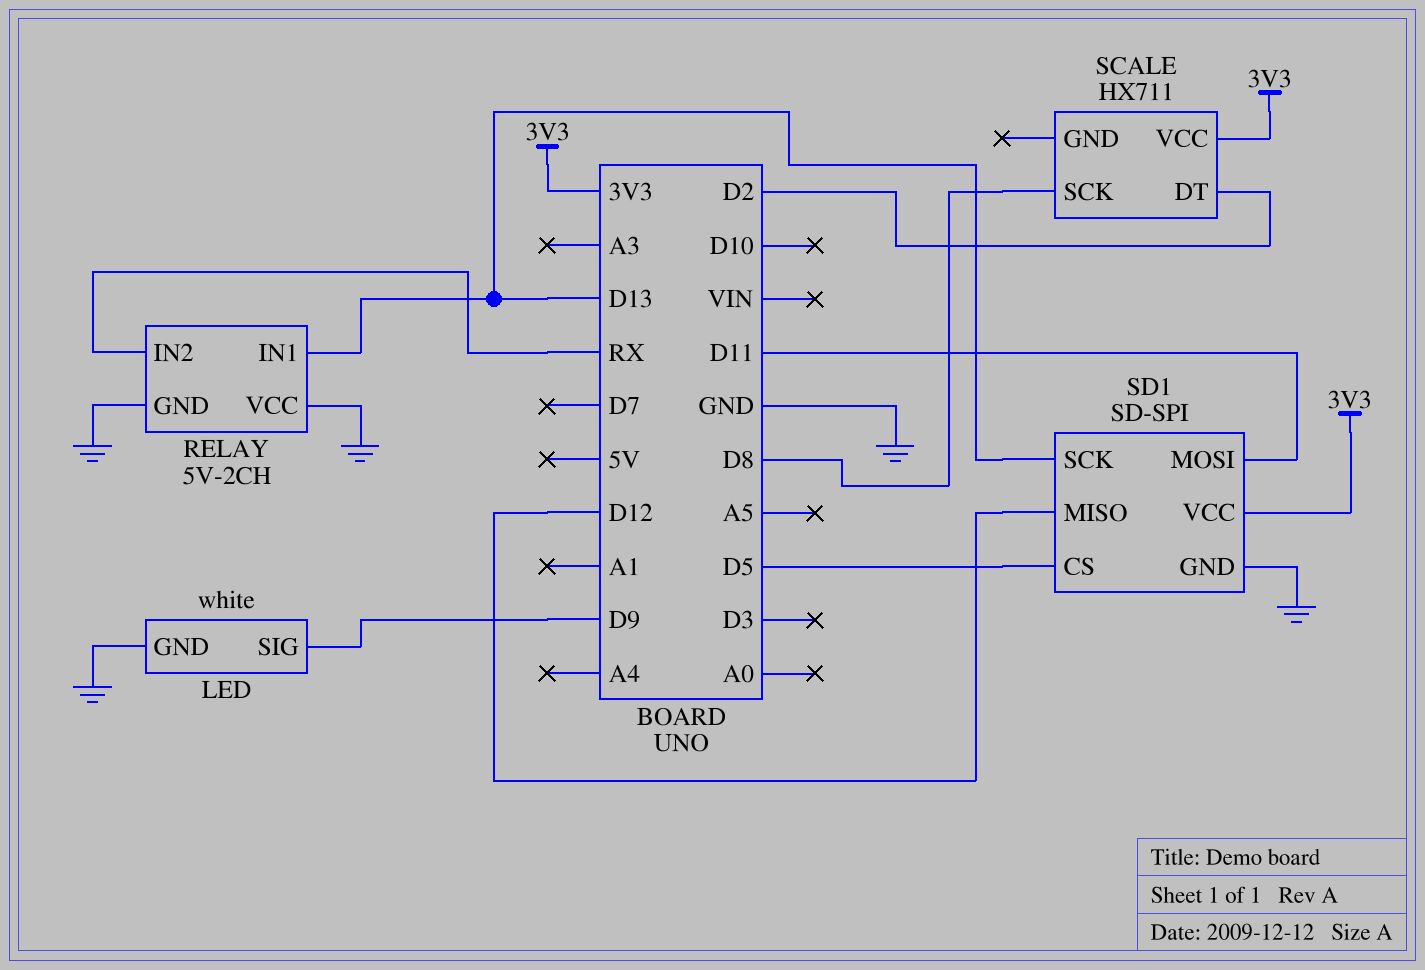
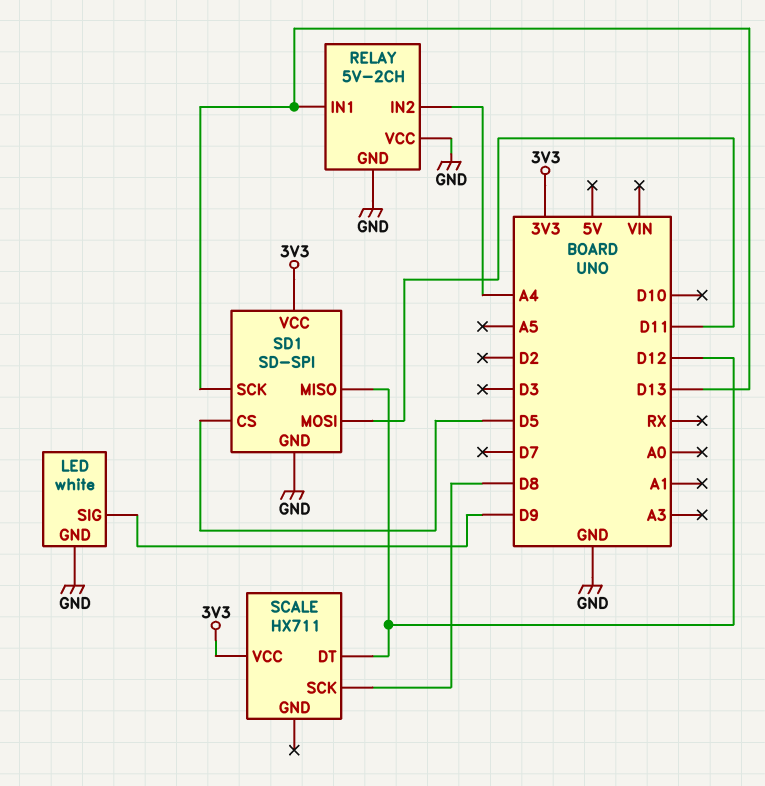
RELAY pin IN2: RX -> A4
SCALE pin DT: D2 -> D12

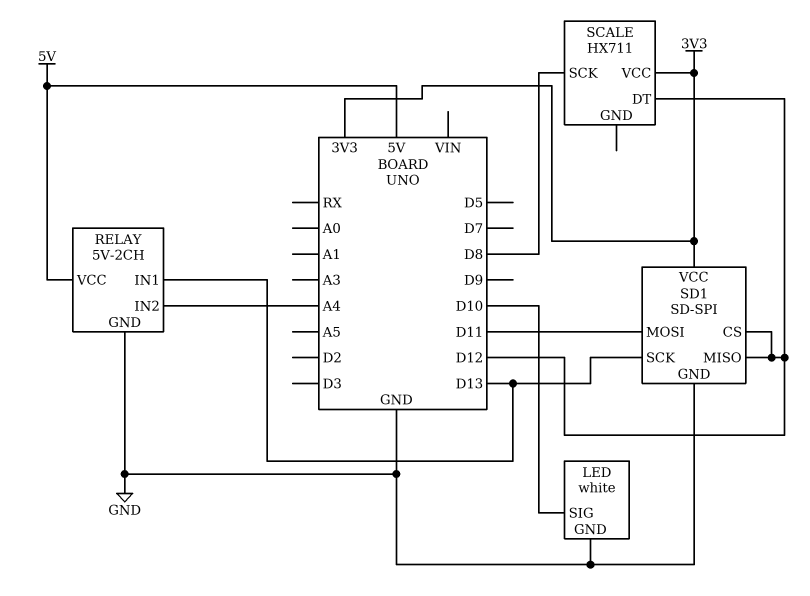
LED pin SIG: D9 -> D10
RELAY pin VCC: GND -> 5V
SD1 pin CS: D5 -> D12

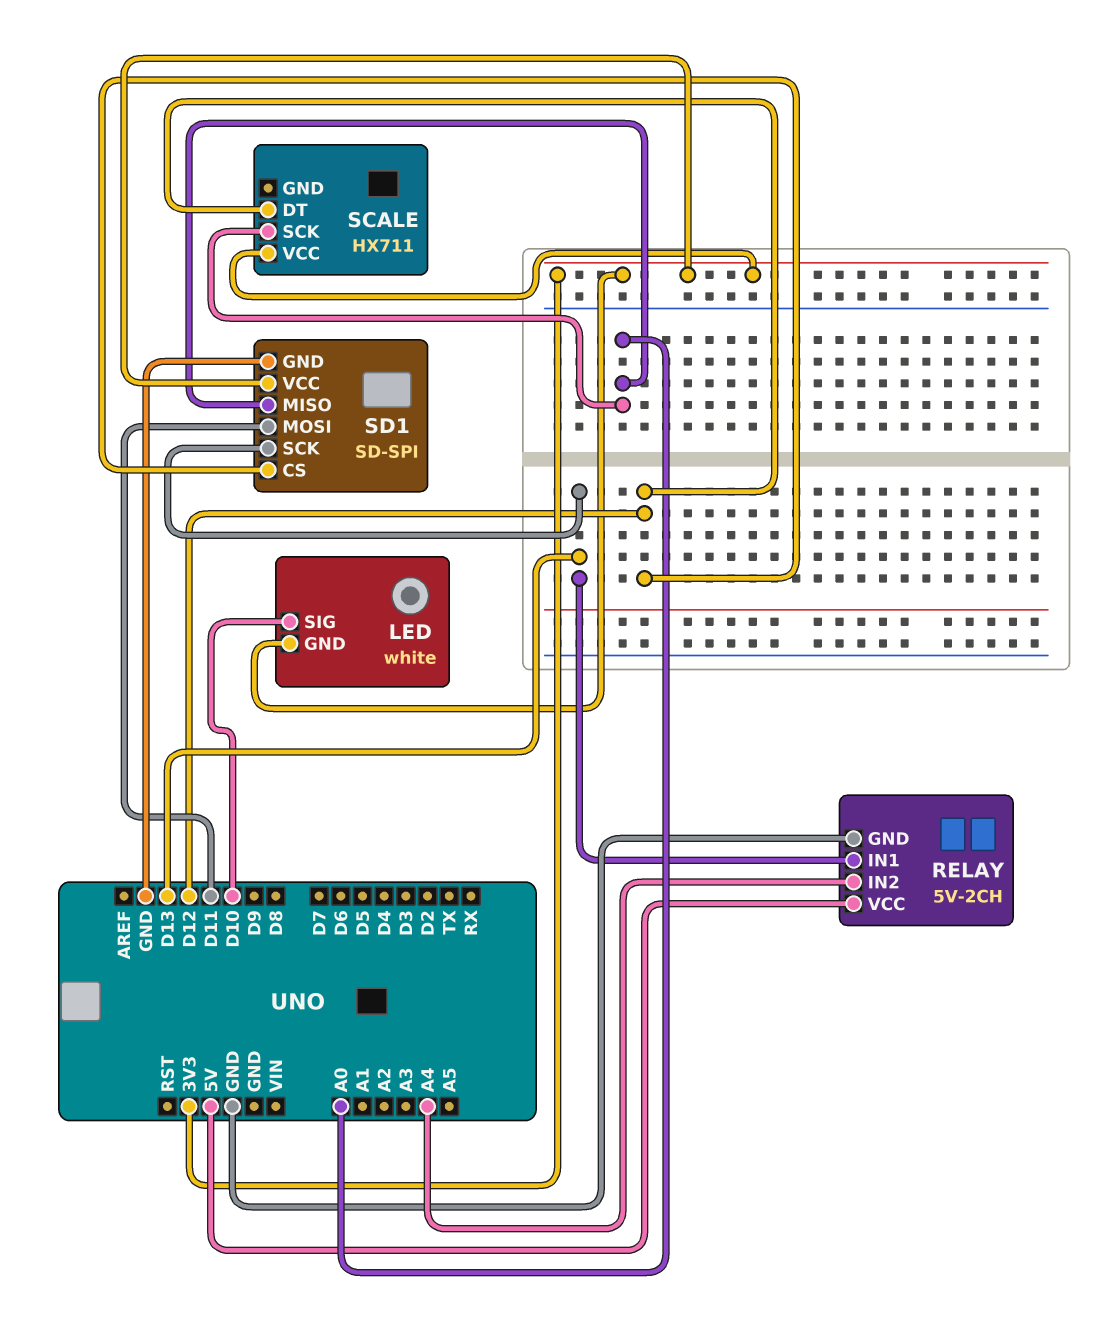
LED pin GND: GND -> 3V3
SCALE pin SCK: D8 -> A0
SD1 pin MISO: D12 -> A0

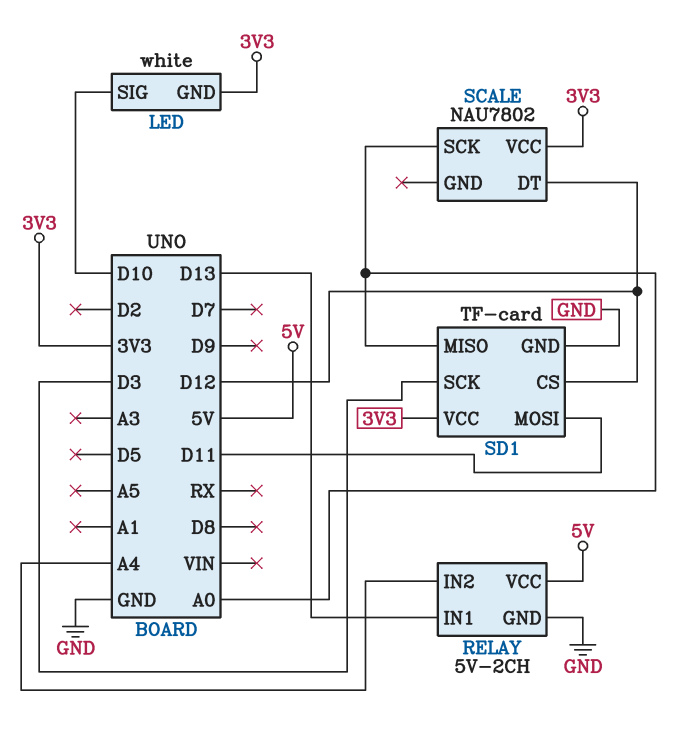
SCALE: HX711 -> NAU7802
SD1: SD-SPI -> TF-card
SD1 pin SCK: D13 -> D3

